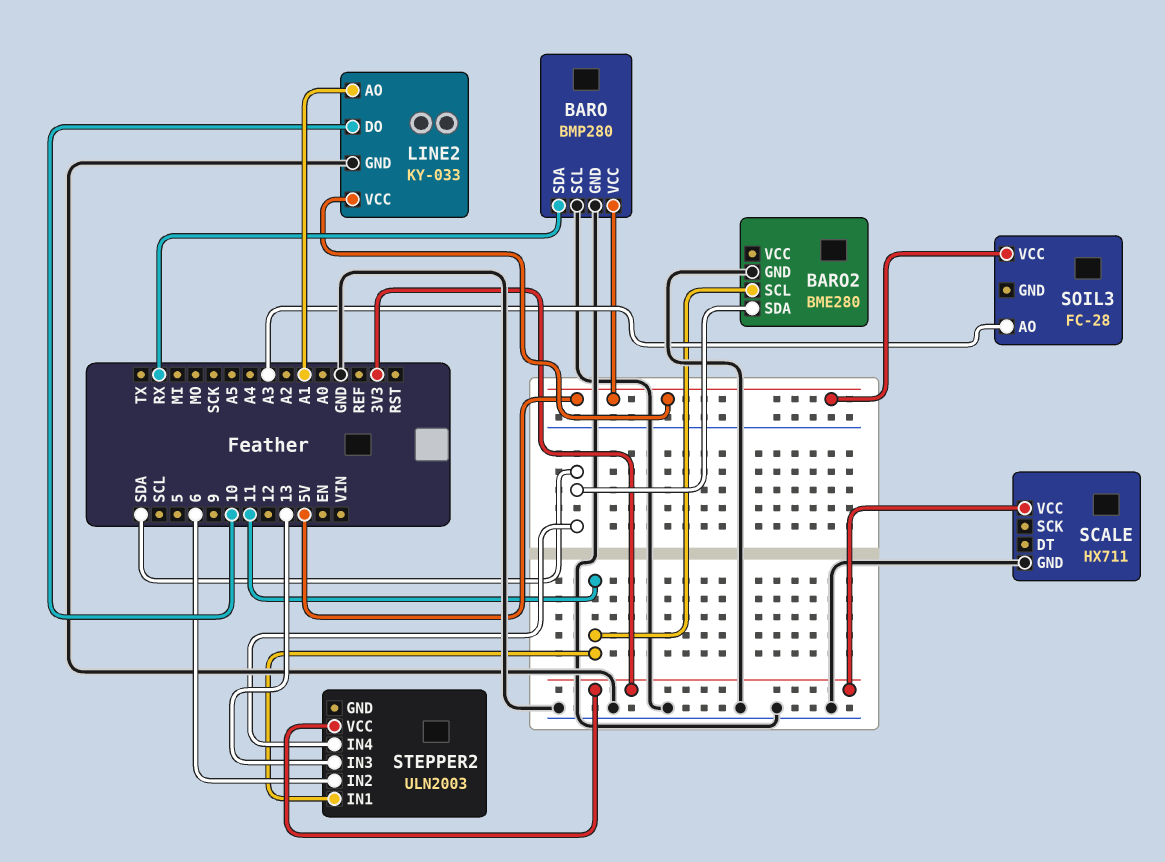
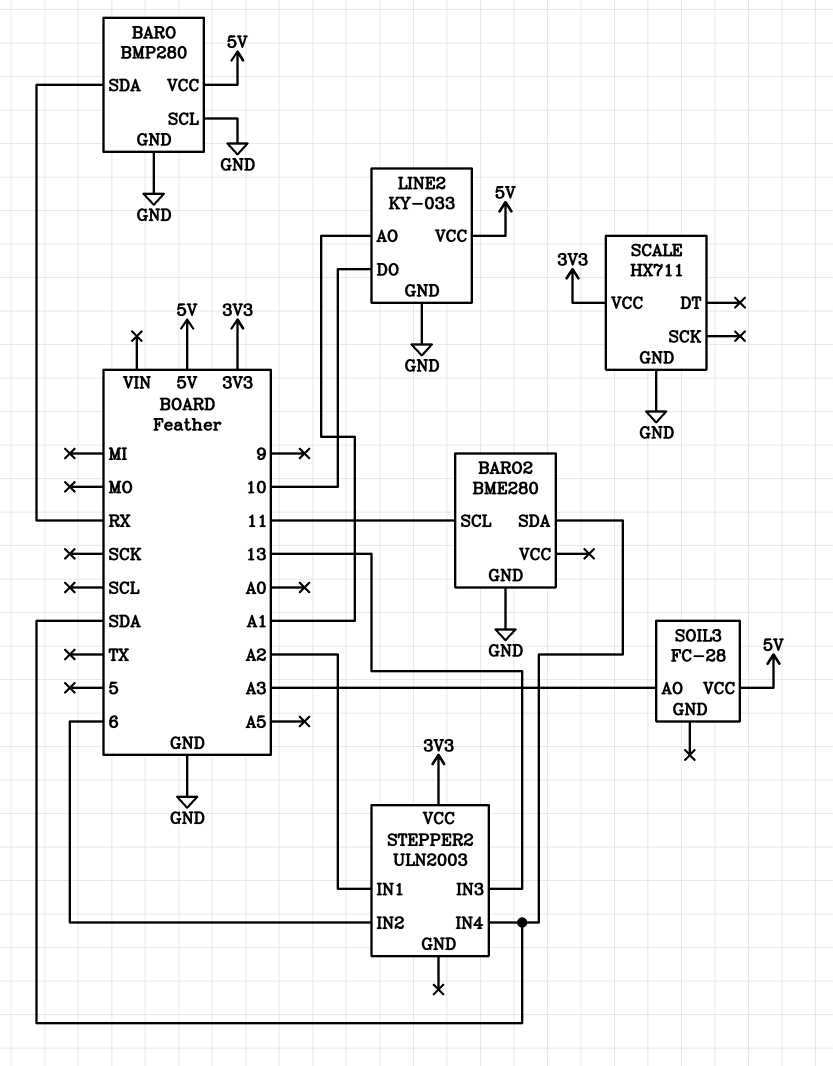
STEPPER2 pin IN1: 11 -> A2

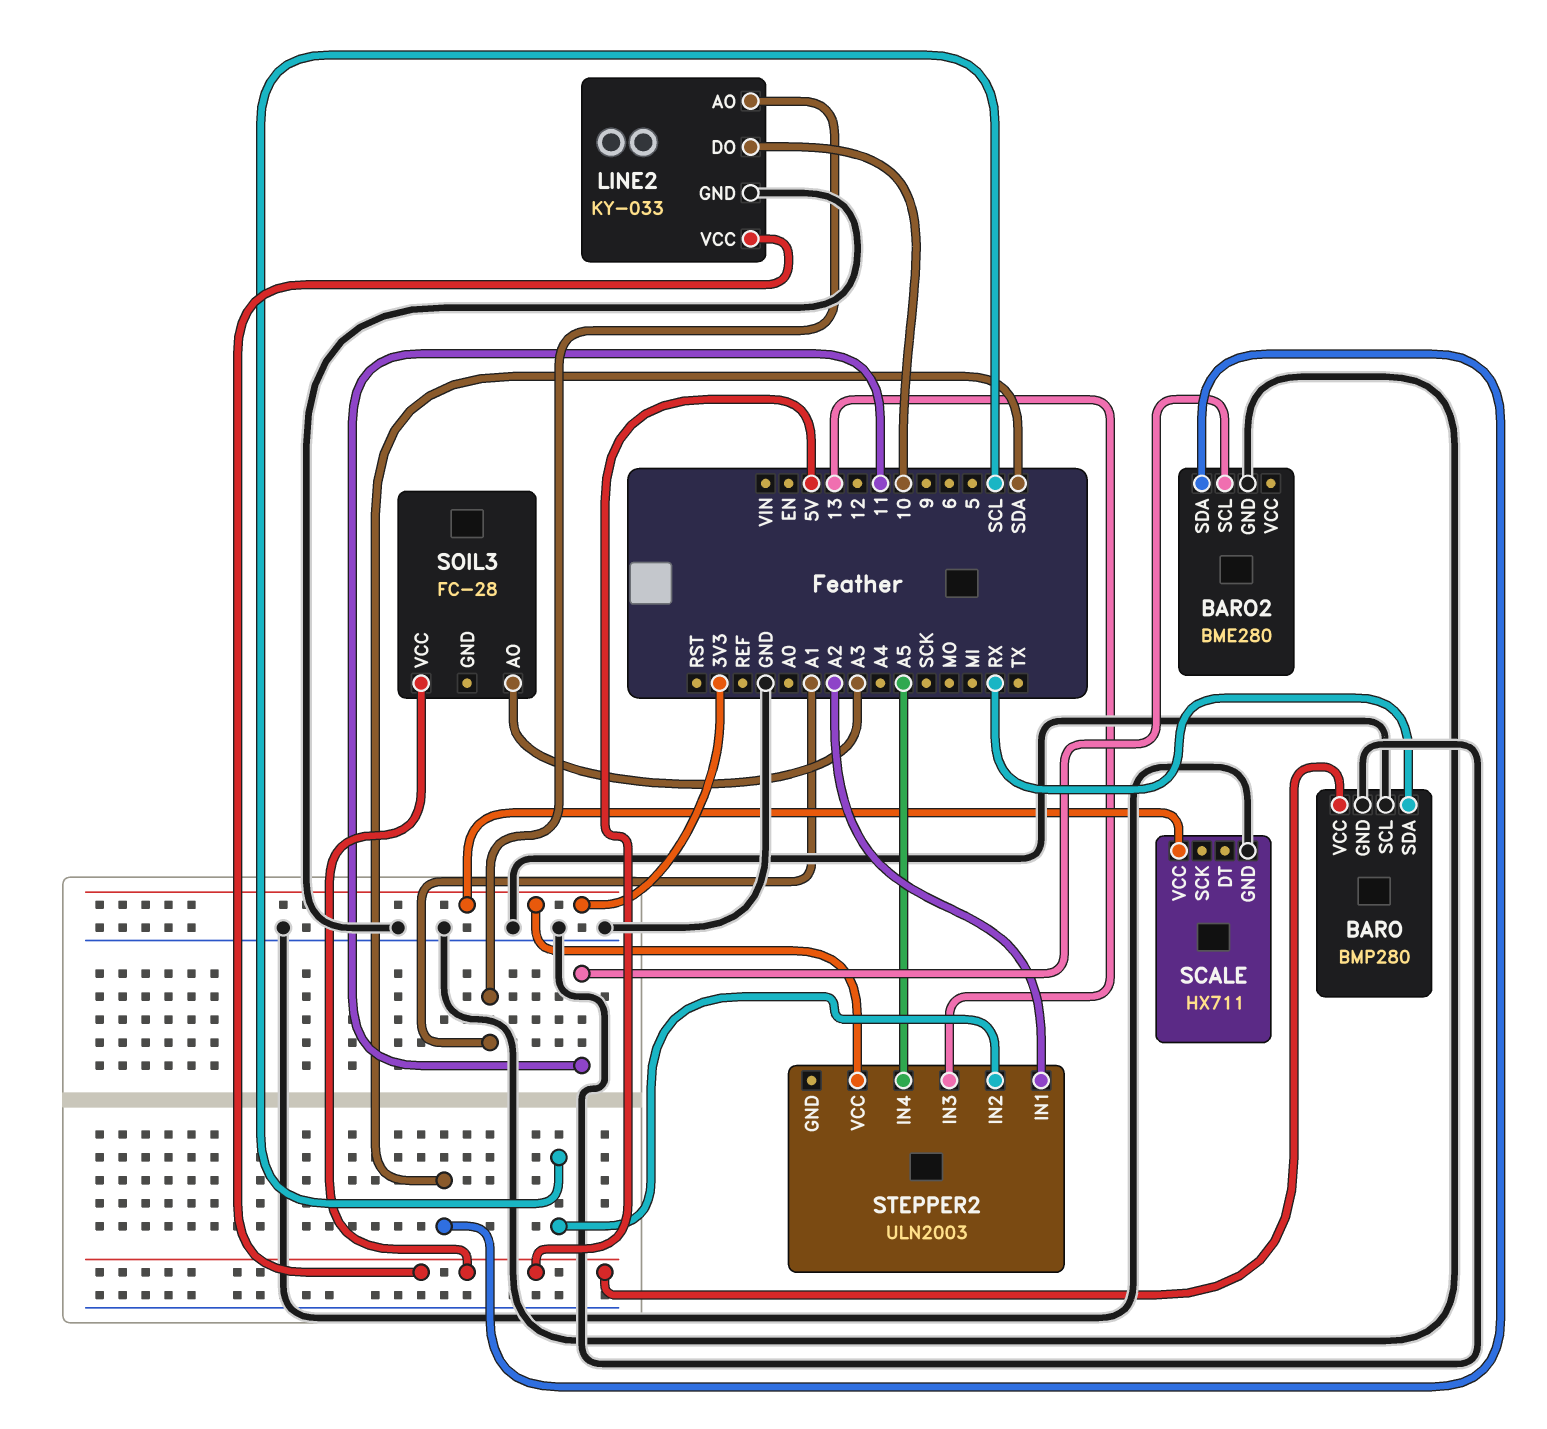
STEPPER2 pin IN2: 6 -> SCL
STEPPER2 pin IN4: SDA -> A5

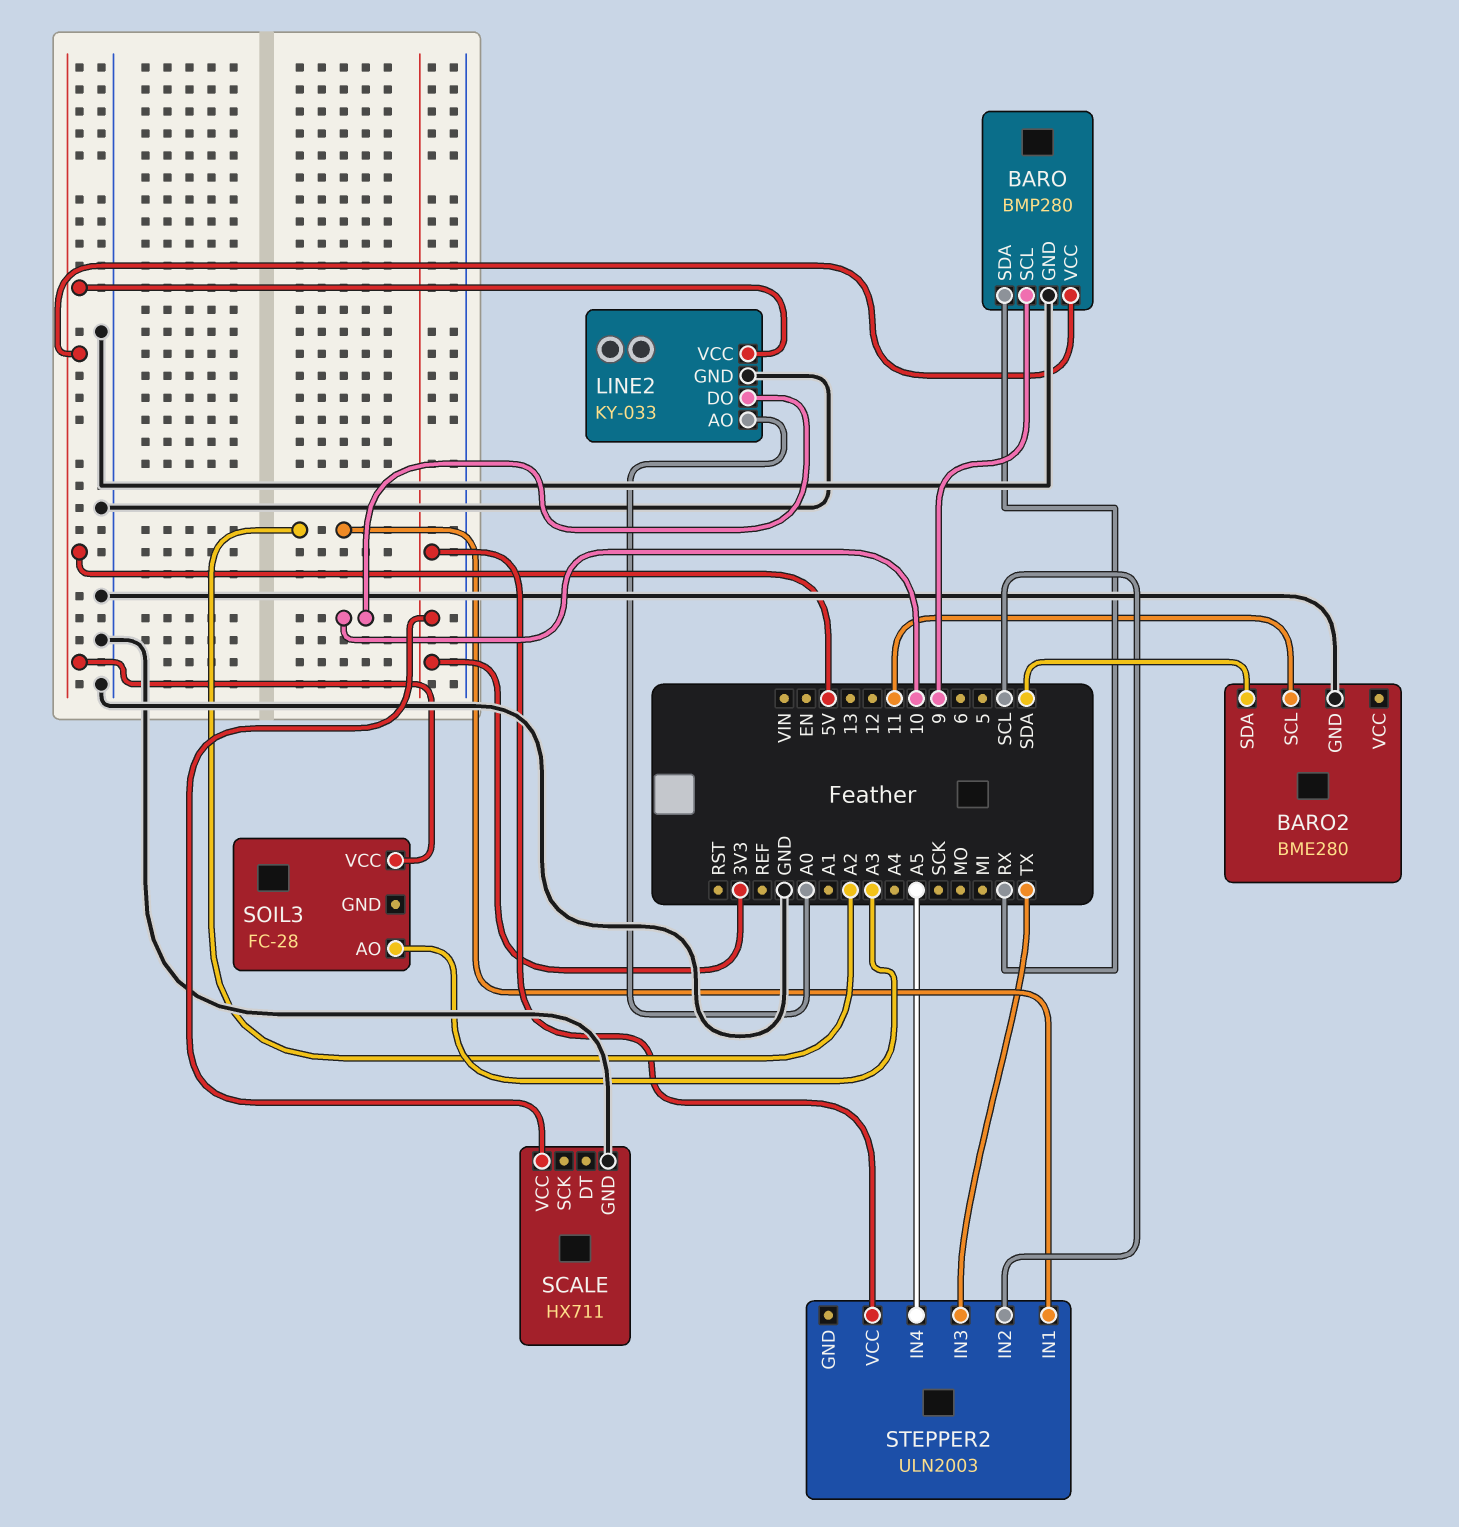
BARO pin SCL: GND -> 9
LINE2 pin AO: A1 -> A0
STEPPER2 pin IN3: 13 -> TX

